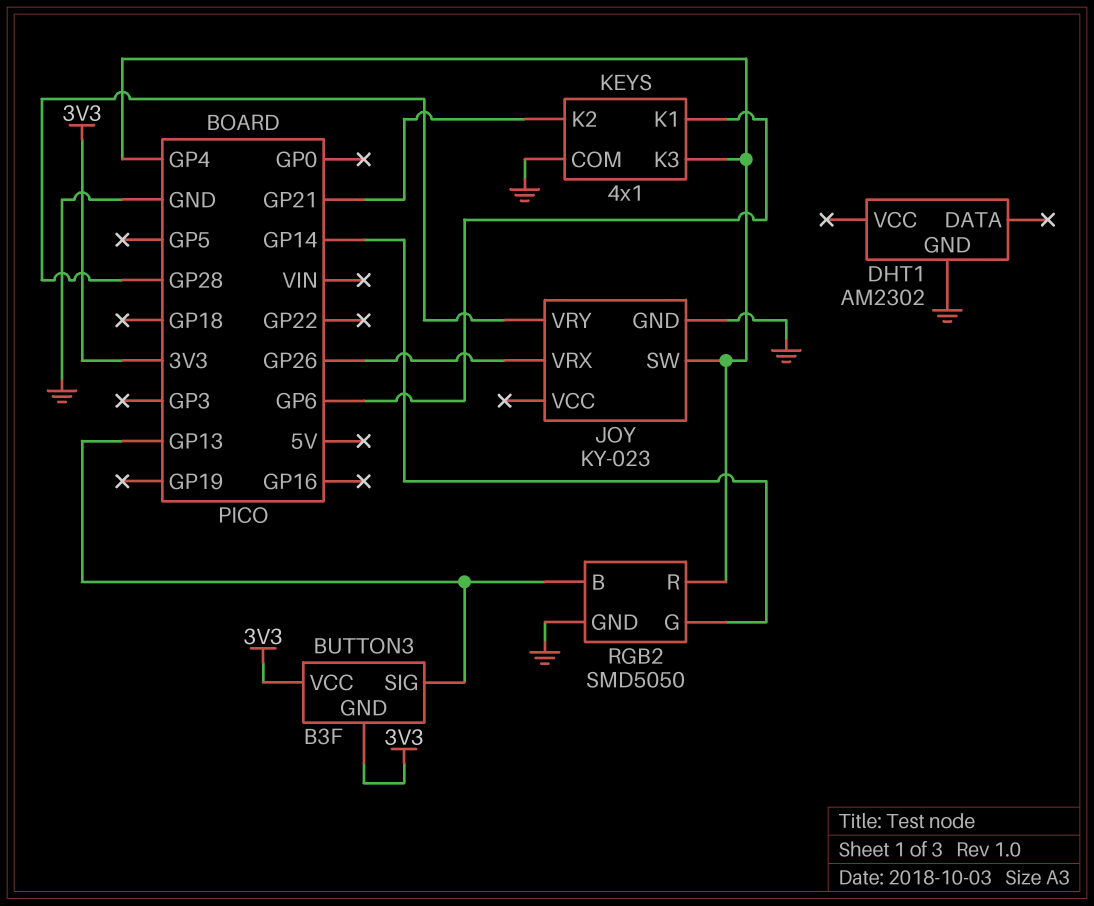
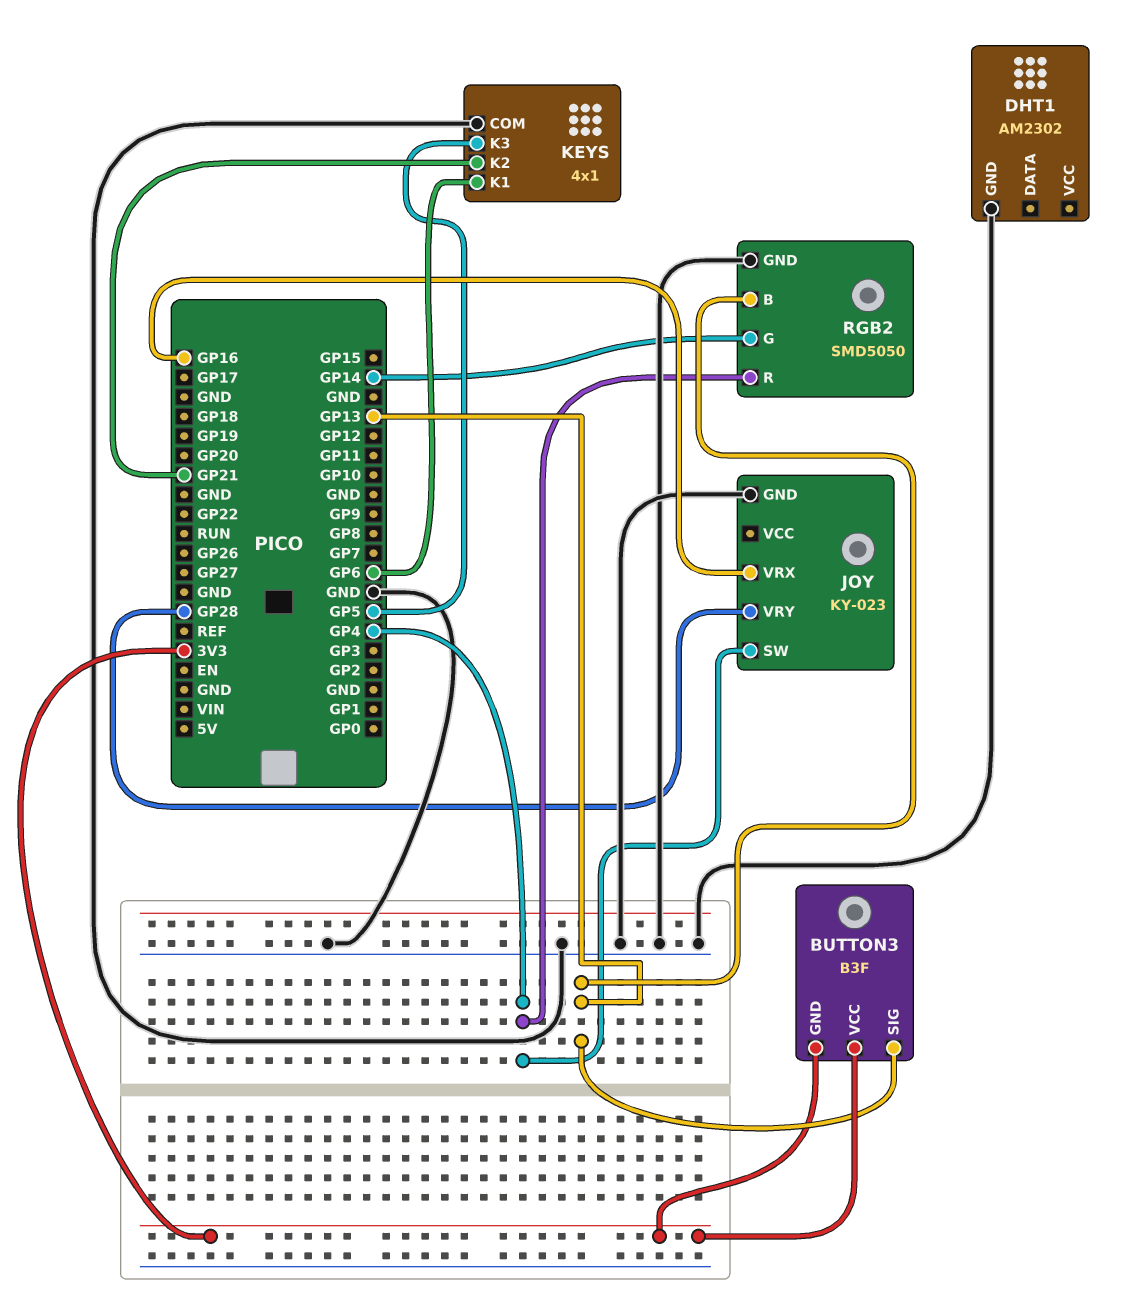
JOY pin VRX: GP26 -> GP16
KEYS pin K3: GP4 -> GP5

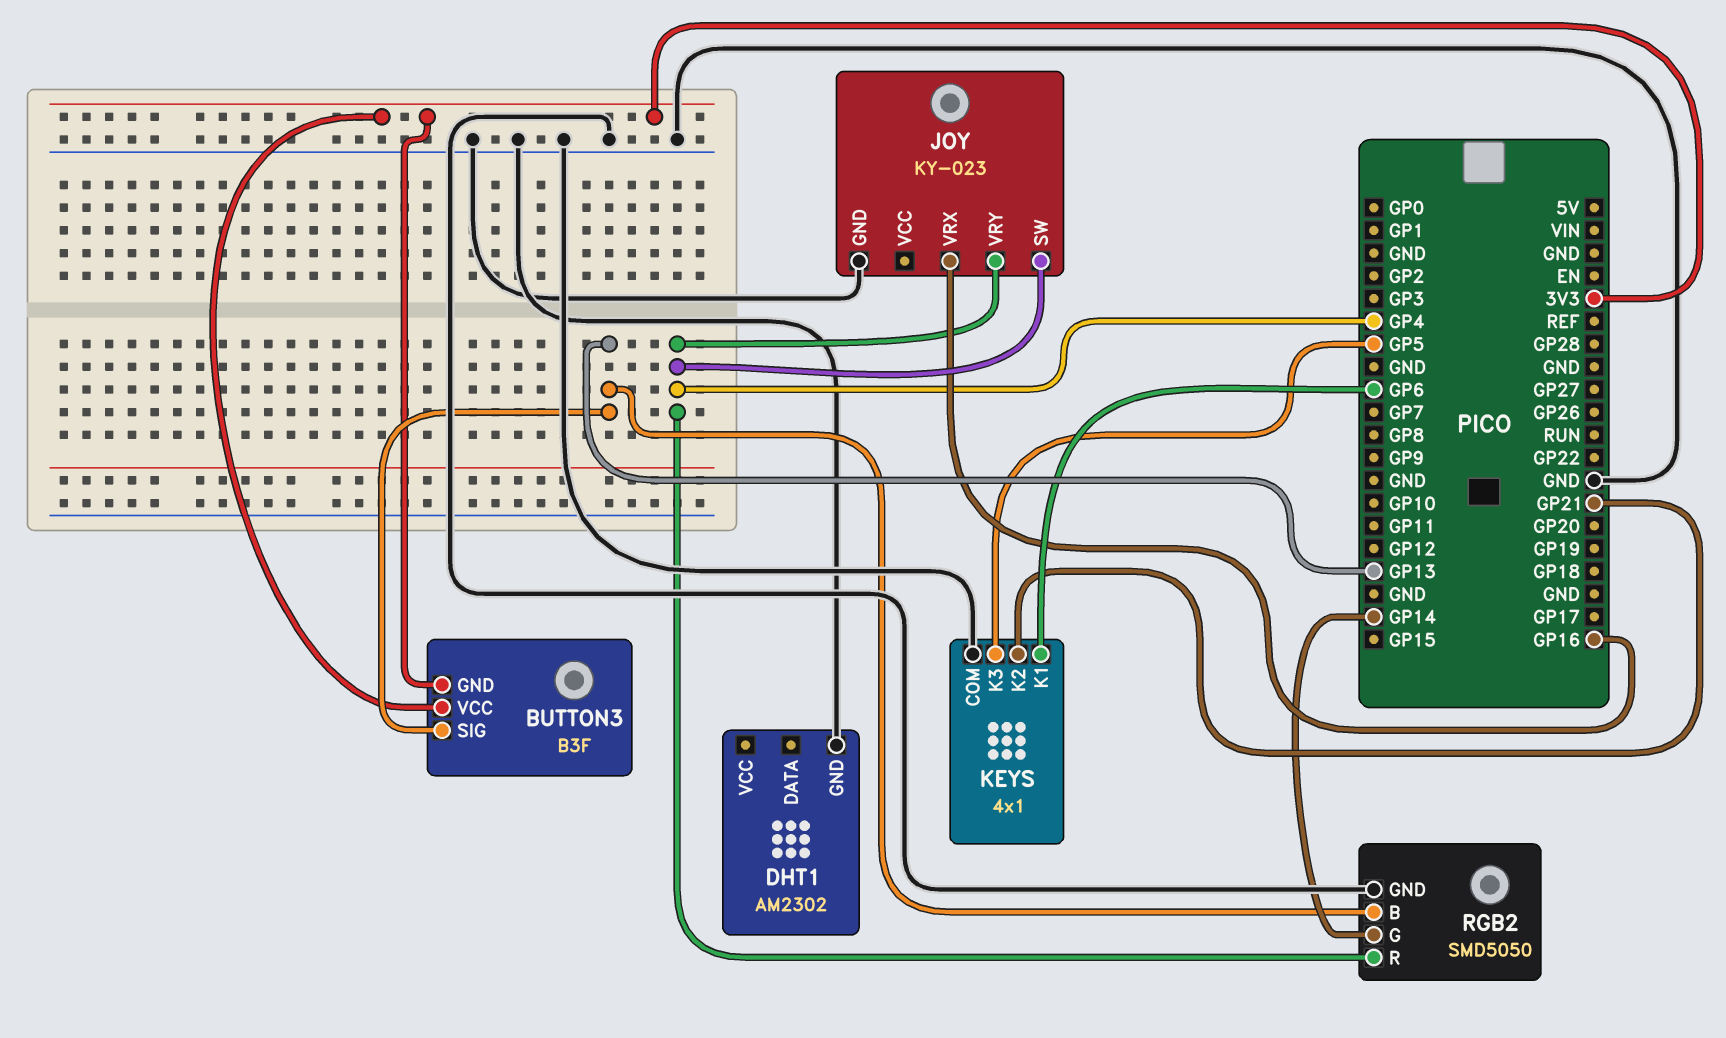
JOY pin VRY: GP28 -> GP4

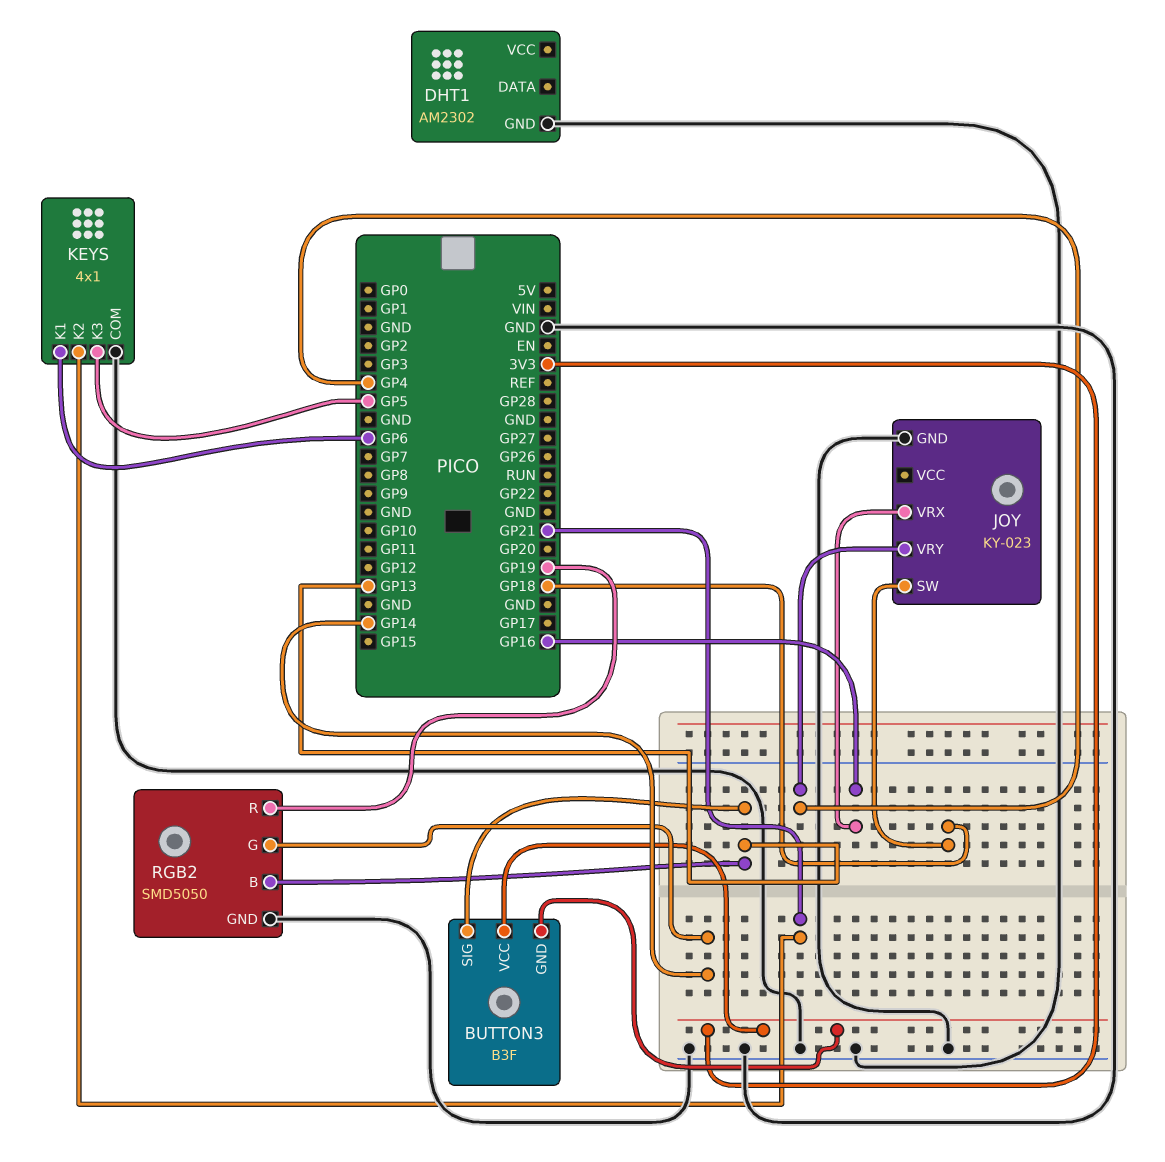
JOY pin SW: GP4 -> GP18
RGB2 pin R: GP4 -> GP19

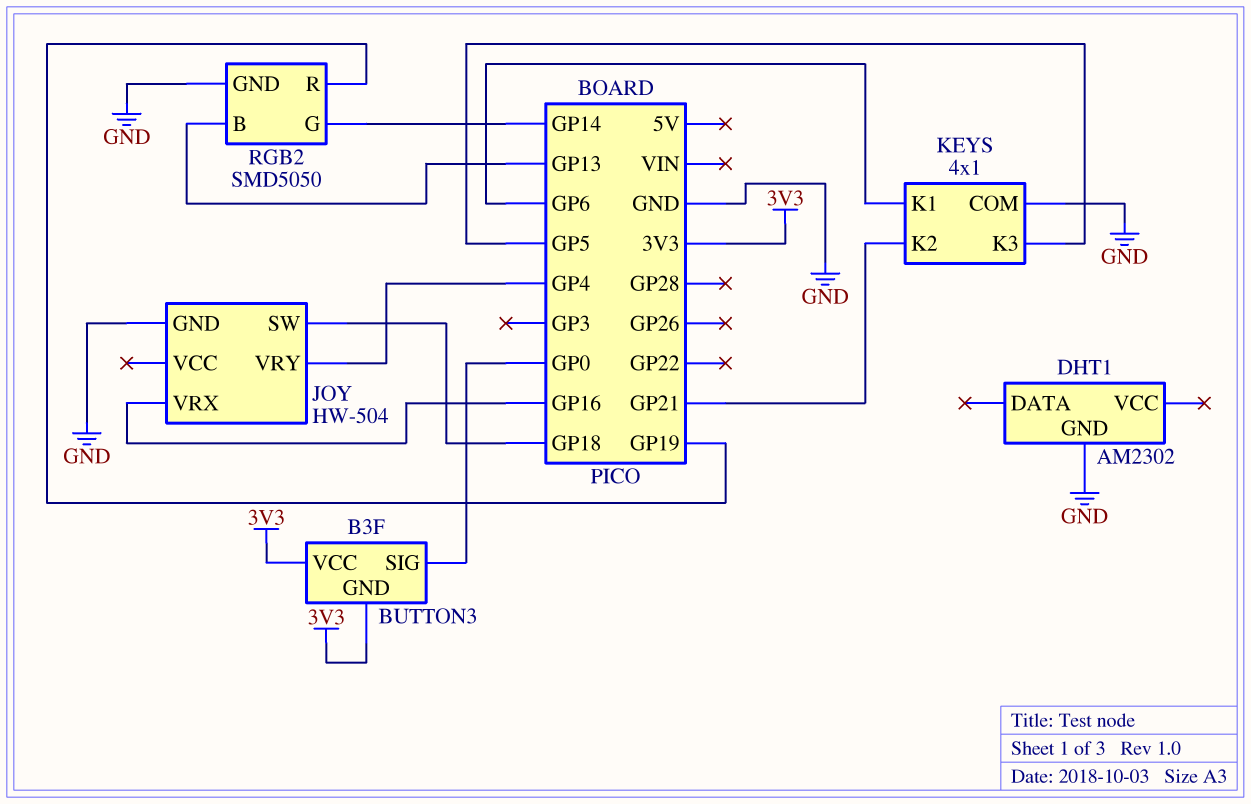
BUTTON3 pin SIG: GP13 -> GP0
JOY: KY-023 -> HW-504

